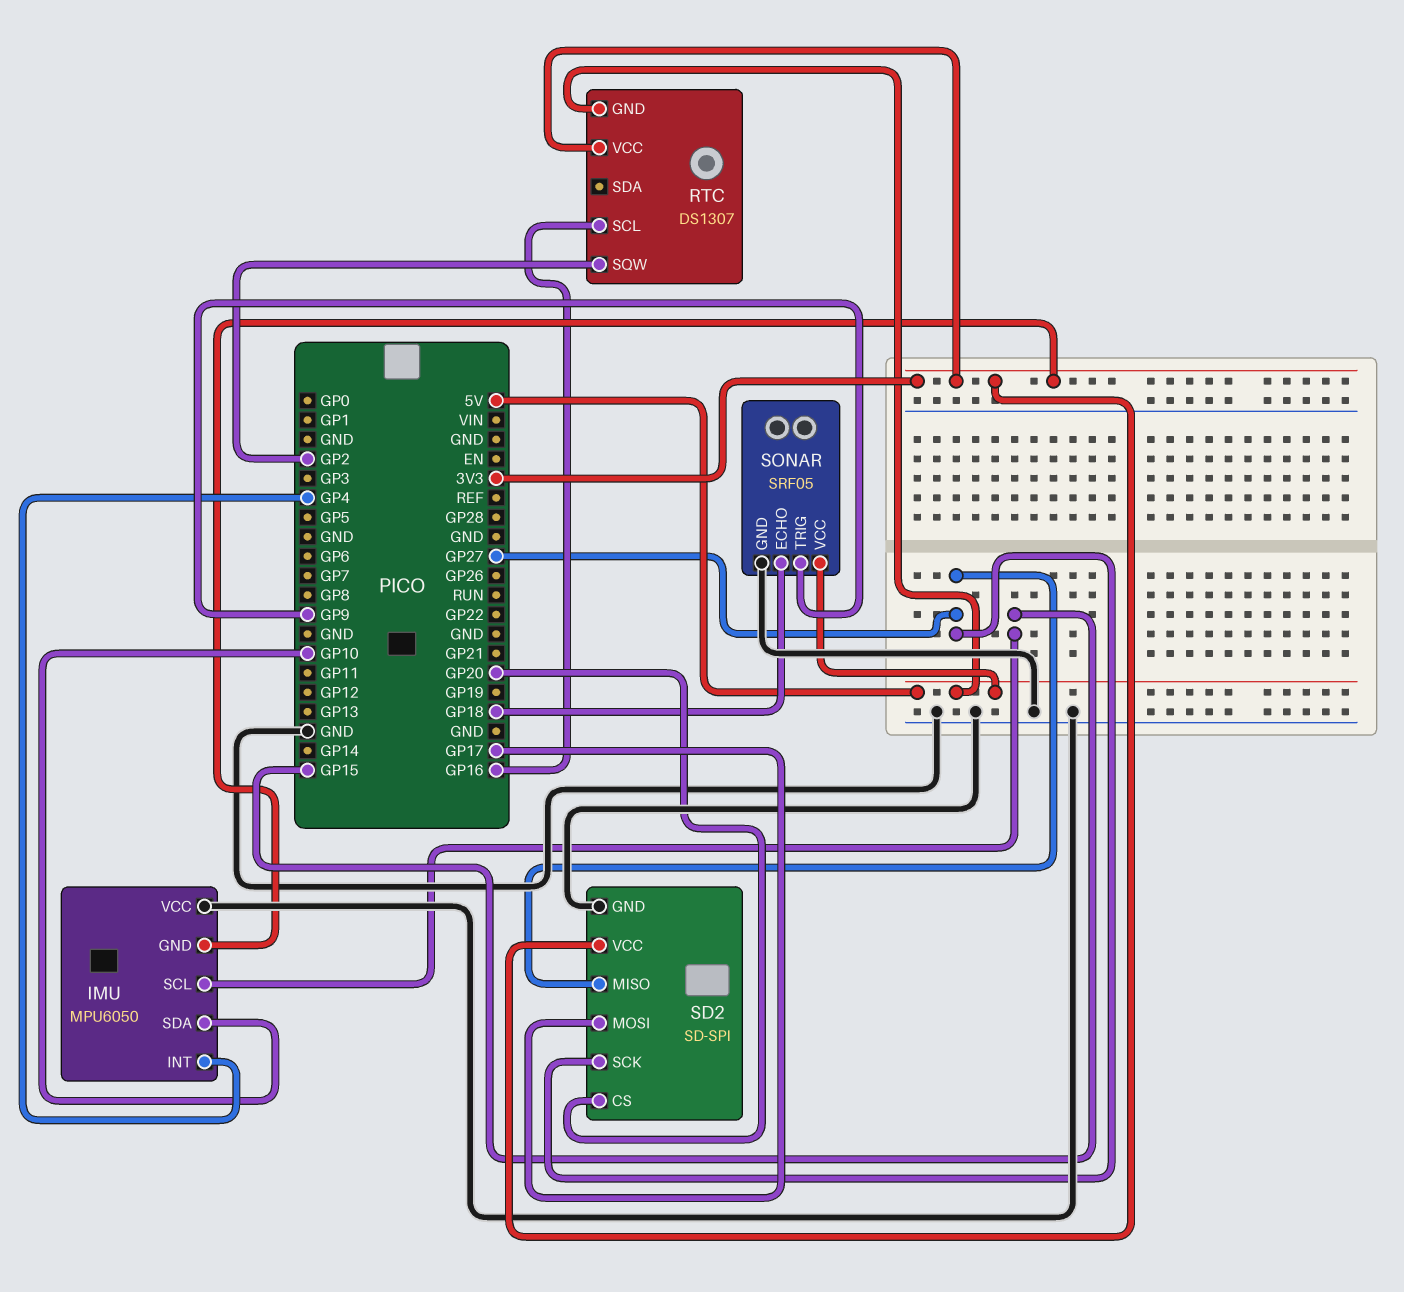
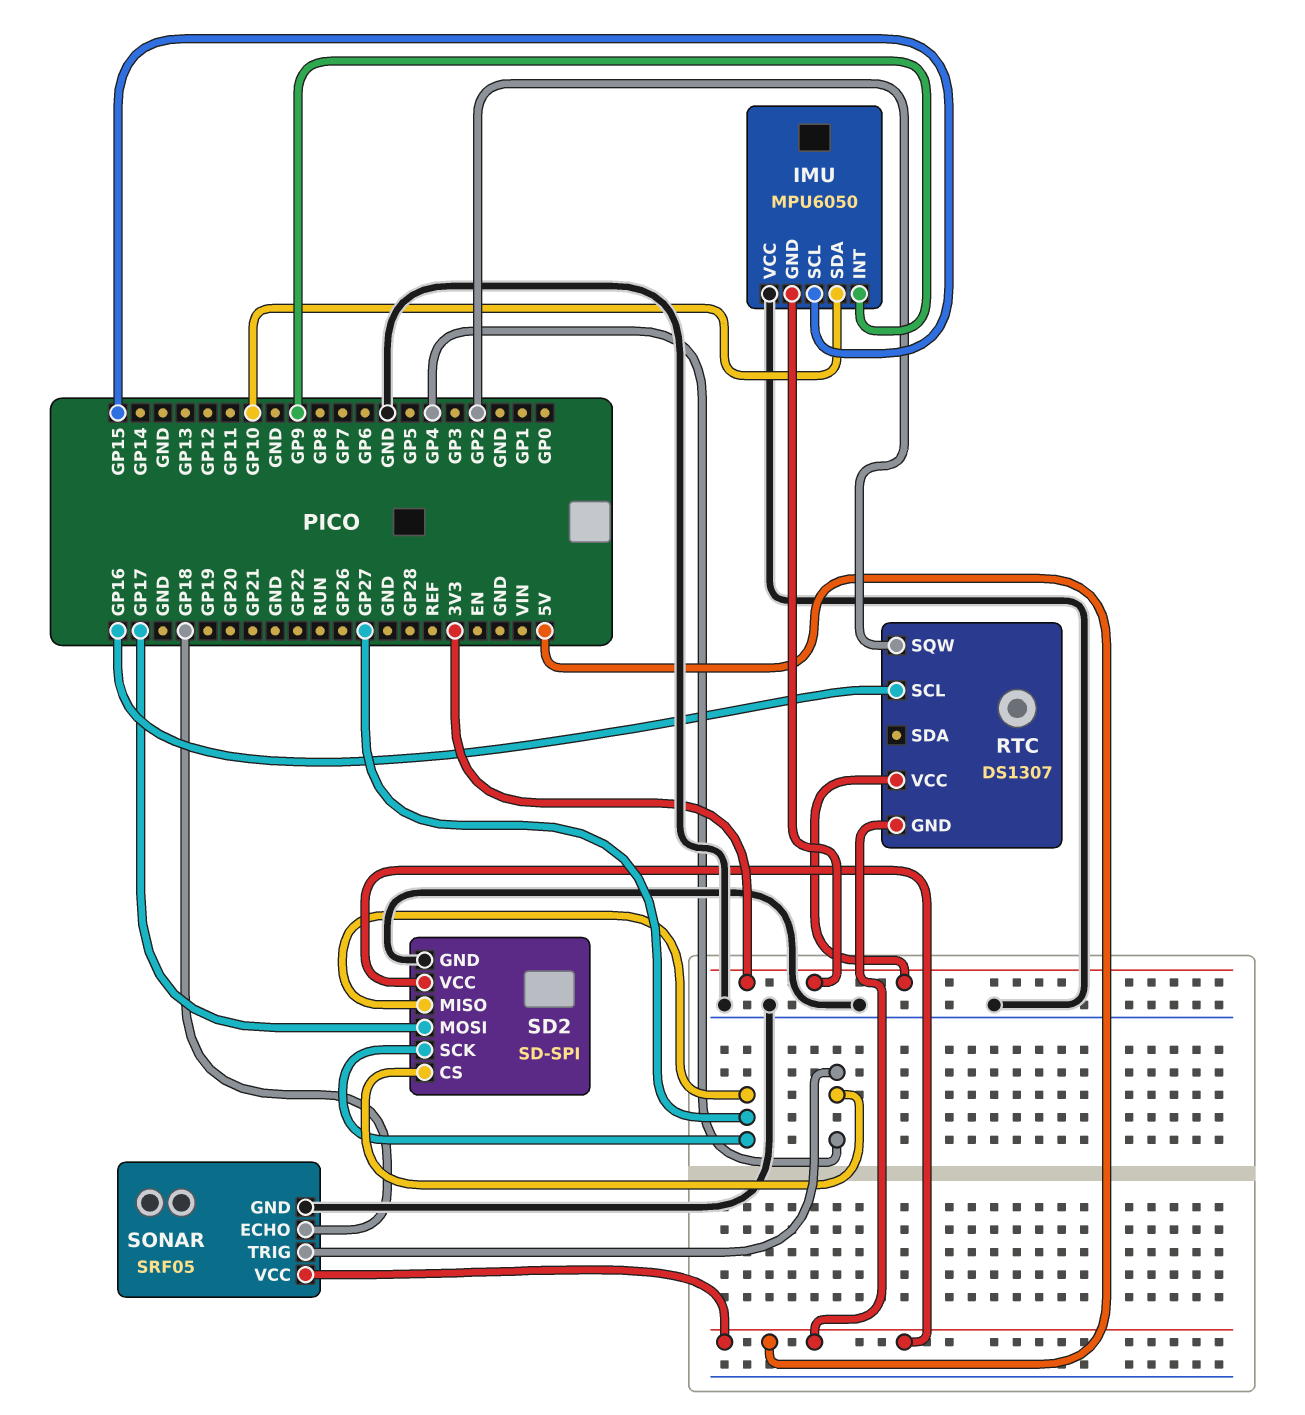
IMU pin INT: GP4 -> GP9
SD2 pin CS: GP20 -> GP4
SD2 pin VCC: 3V3 -> 5V
SONAR pin TRIG: GP9 -> GP4

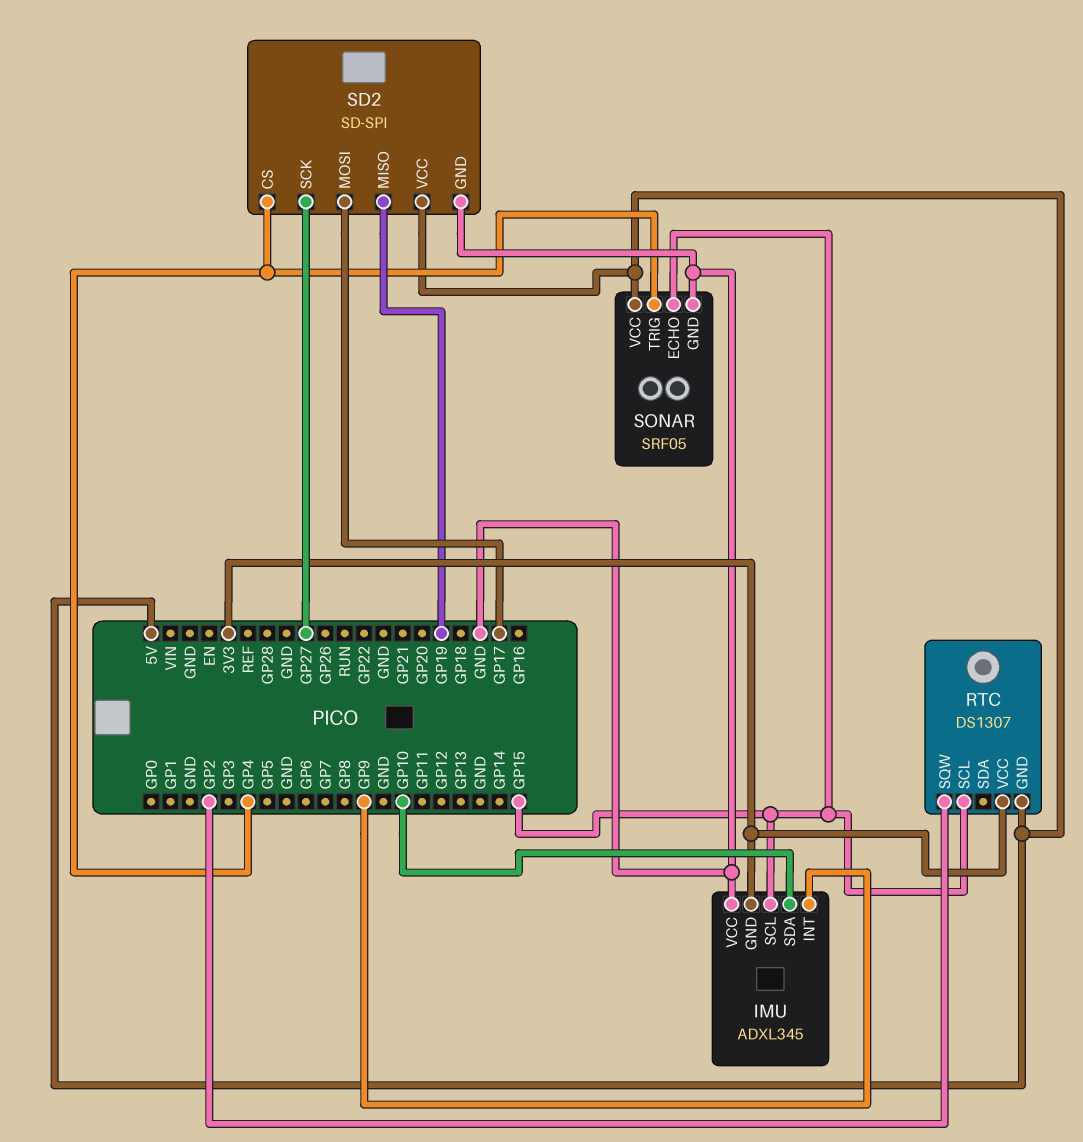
IMU: MPU6050 -> ADXL345
RTC pin SCL: GP16 -> GP15
SD2 pin MISO: GP27 -> GP19
SONAR pin ECHO: GP18 -> GP15

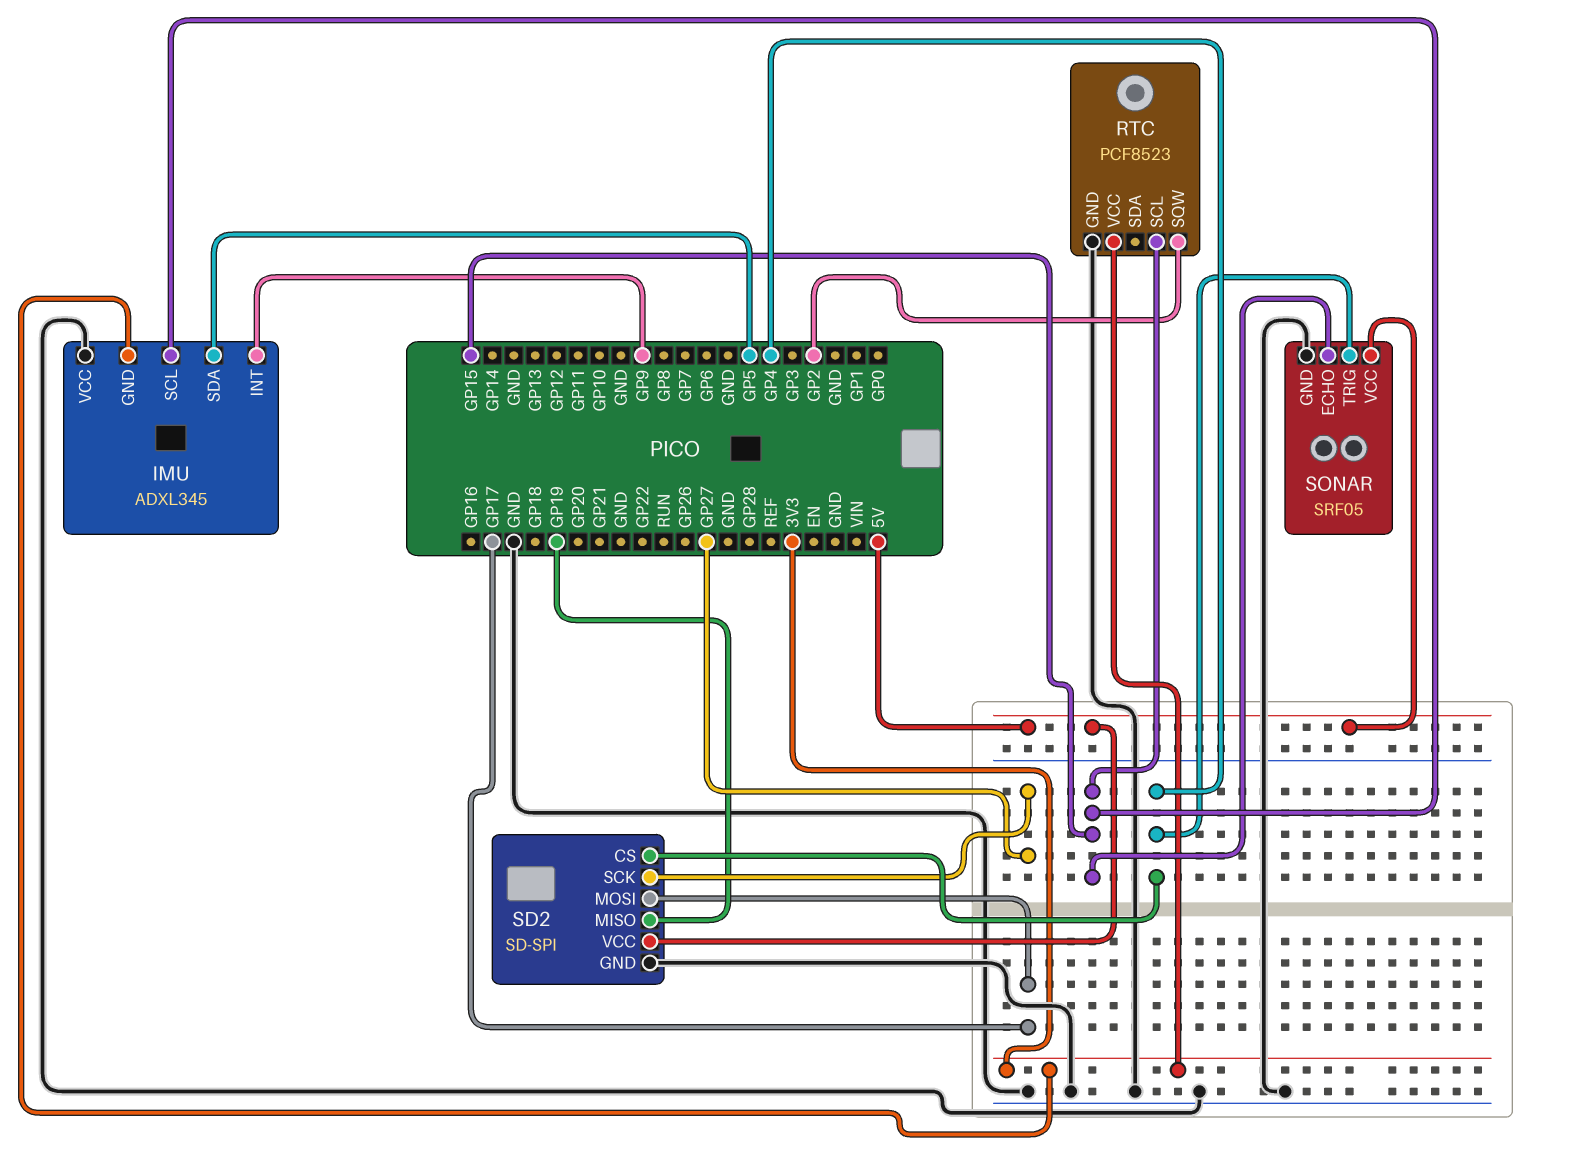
IMU pin SDA: GP10 -> GP5
RTC: DS1307 -> PCF8523
RTC pin GND: 5V -> GND

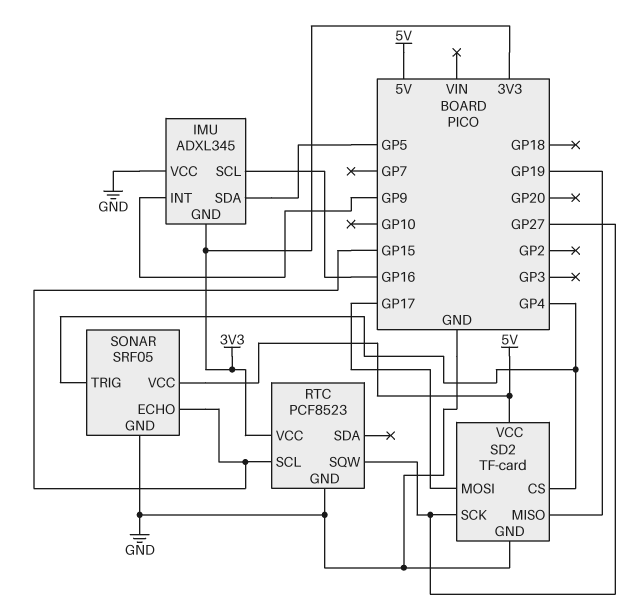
IMU pin SCL: GP15 -> GP16
RTC pin SQW: GP2 -> GP27
SD2: SD-SPI -> TF-card

